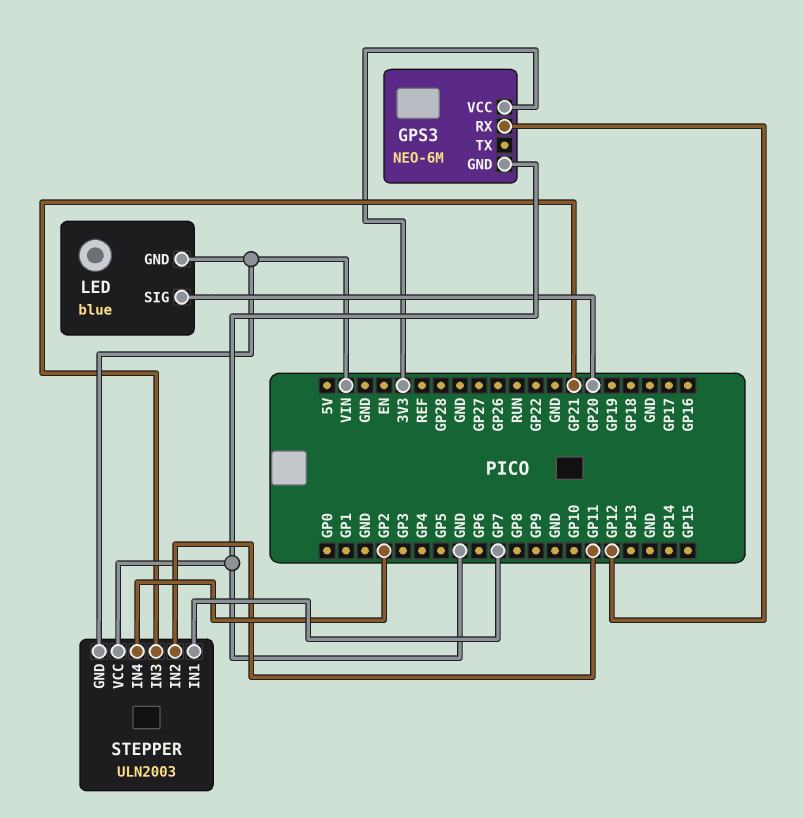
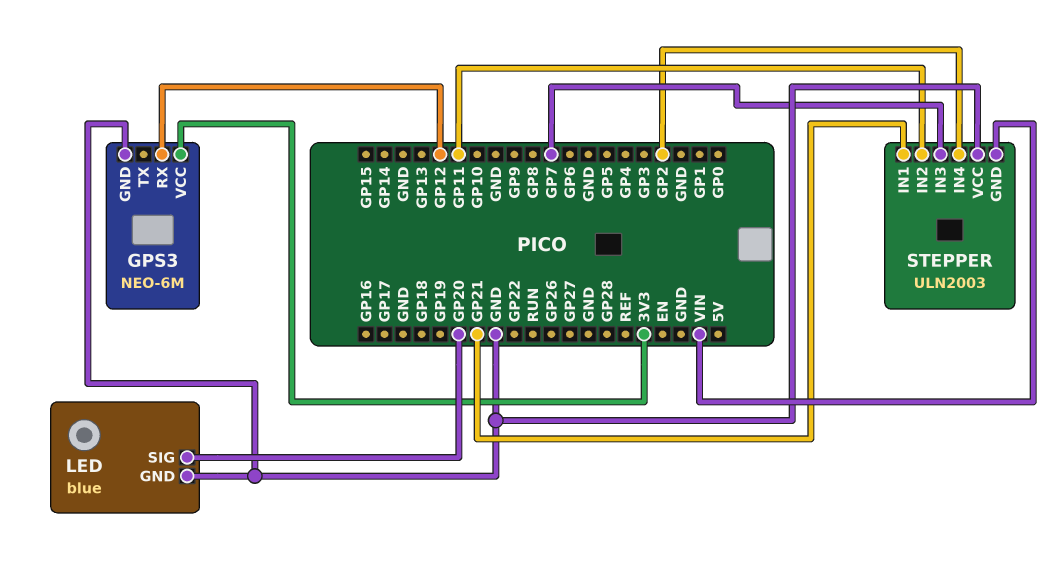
LED pin GND: VIN -> GND
STEPPER pin IN1: GP7 -> GP21
STEPPER pin IN3: GP21 -> GP7

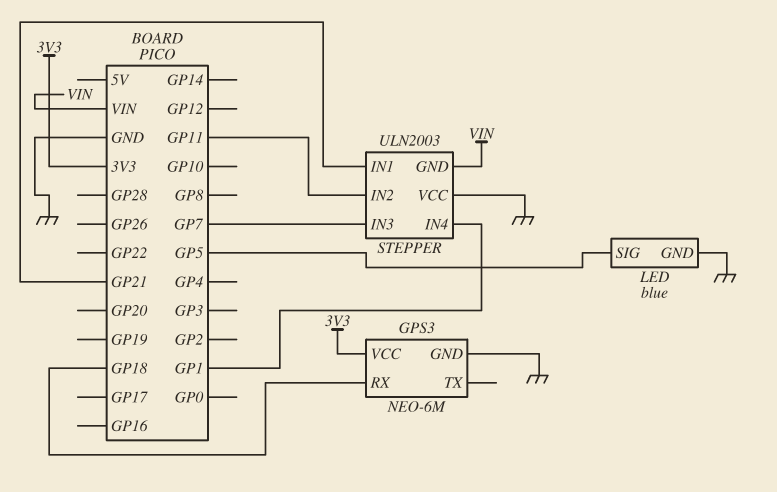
GPS3 pin RX: GP12 -> GP18
LED pin SIG: GP20 -> GP5
STEPPER pin IN4: GP2 -> GP1

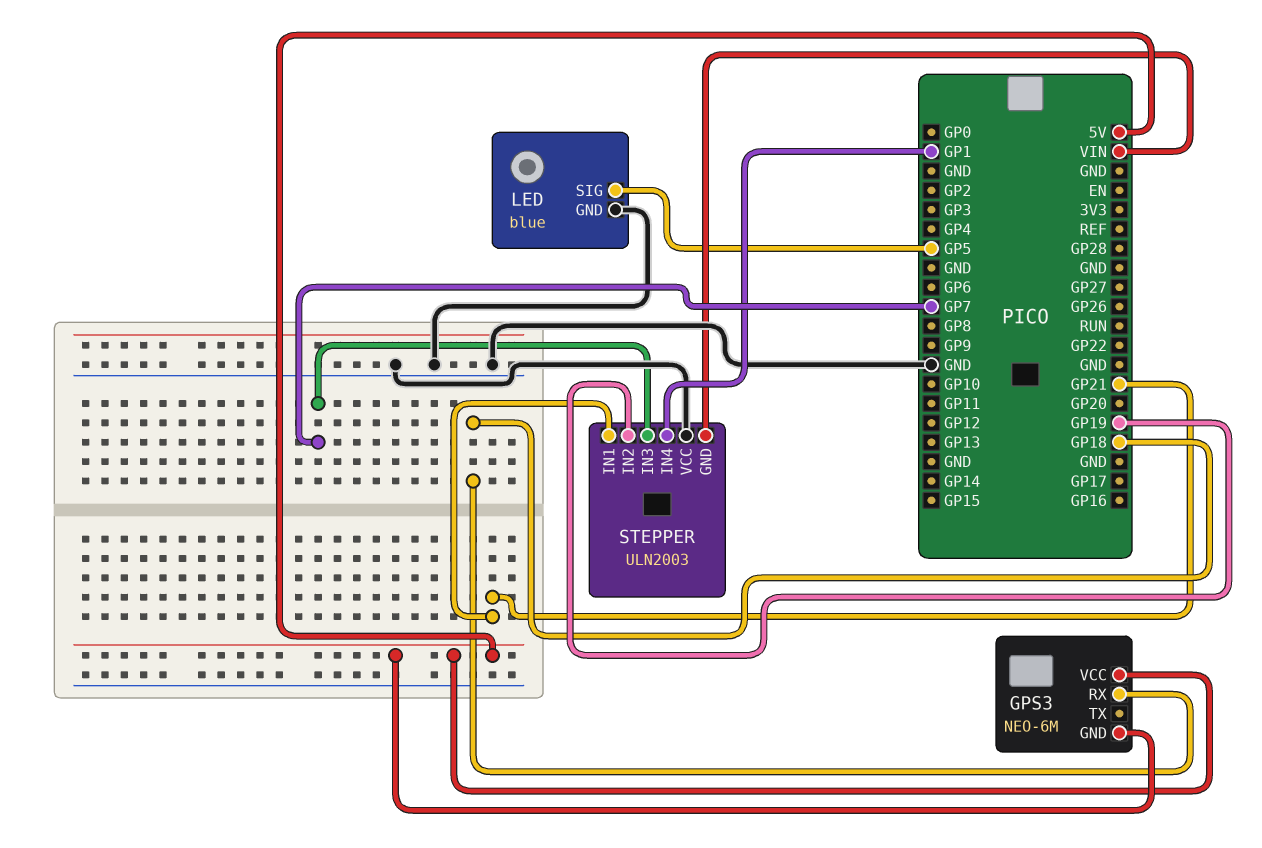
GPS3 pin GND: GND -> 5V
GPS3 pin VCC: 3V3 -> 5V
STEPPER pin IN2: GP11 -> GP19

